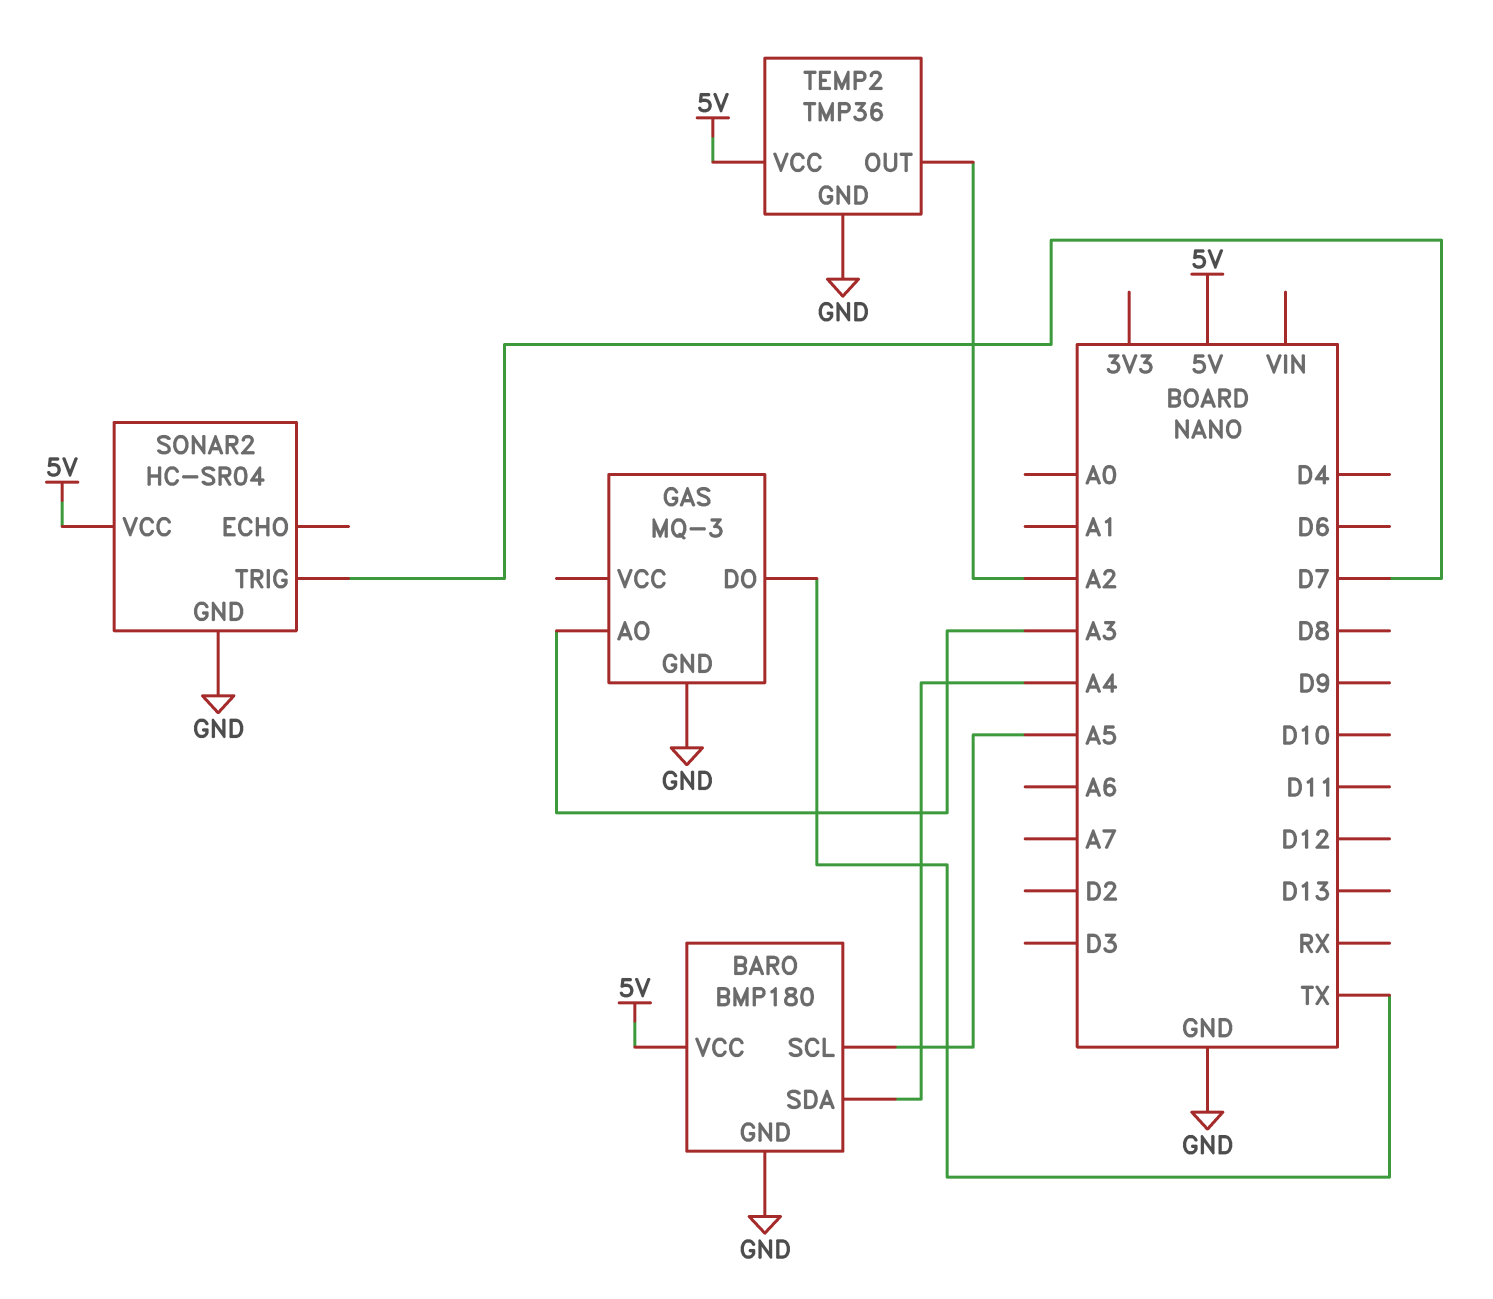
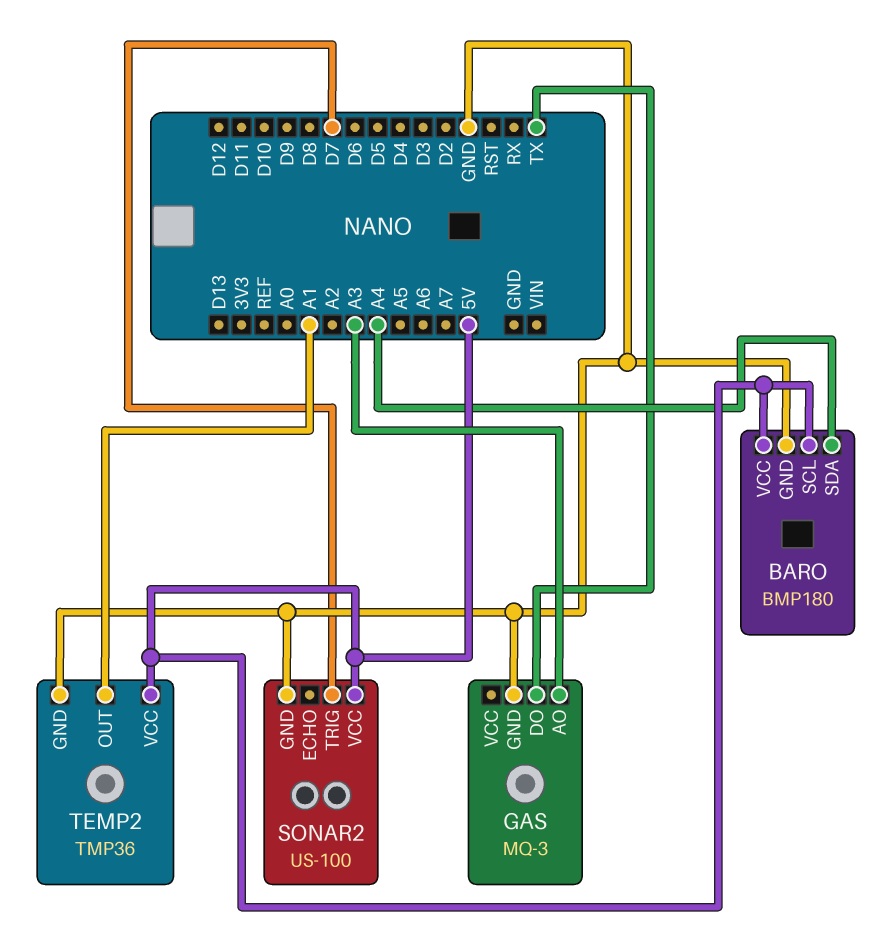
BARO pin SCL: A5 -> 5V
SONAR2: HC-SR04 -> US-100
TEMP2 pin OUT: A2 -> A1

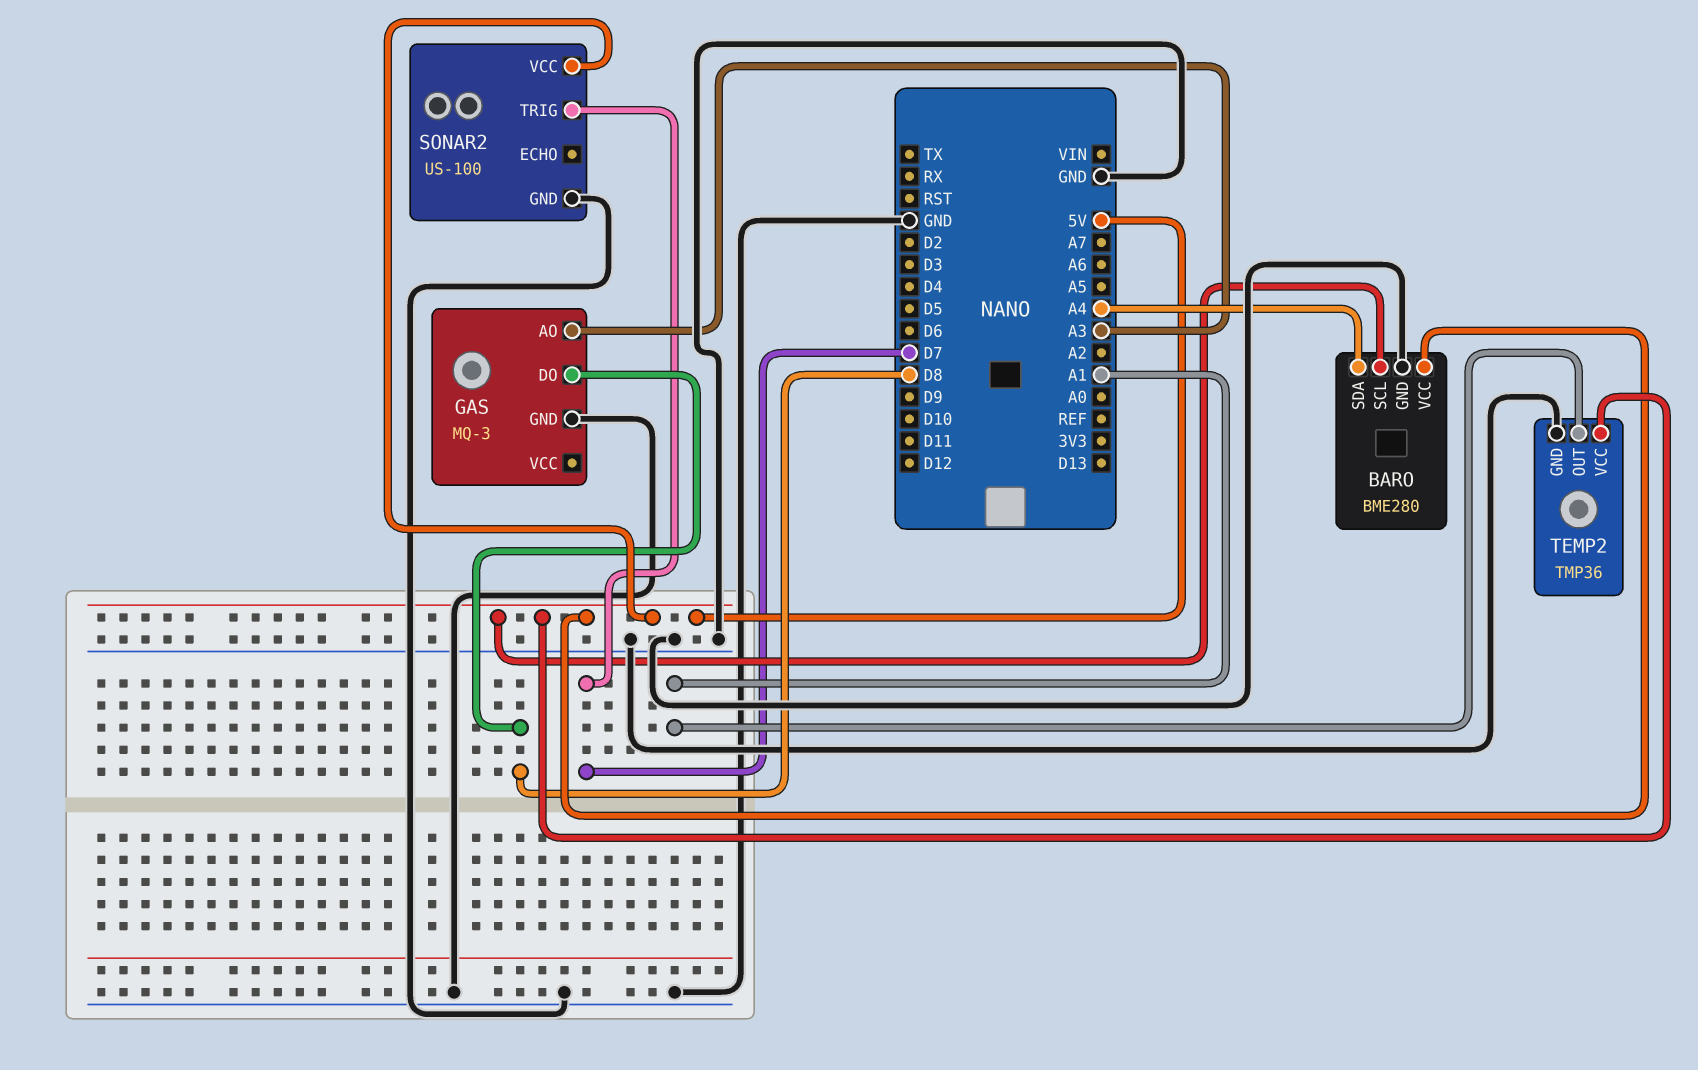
BARO: BMP180 -> BME280
GAS pin DO: TX -> D8

